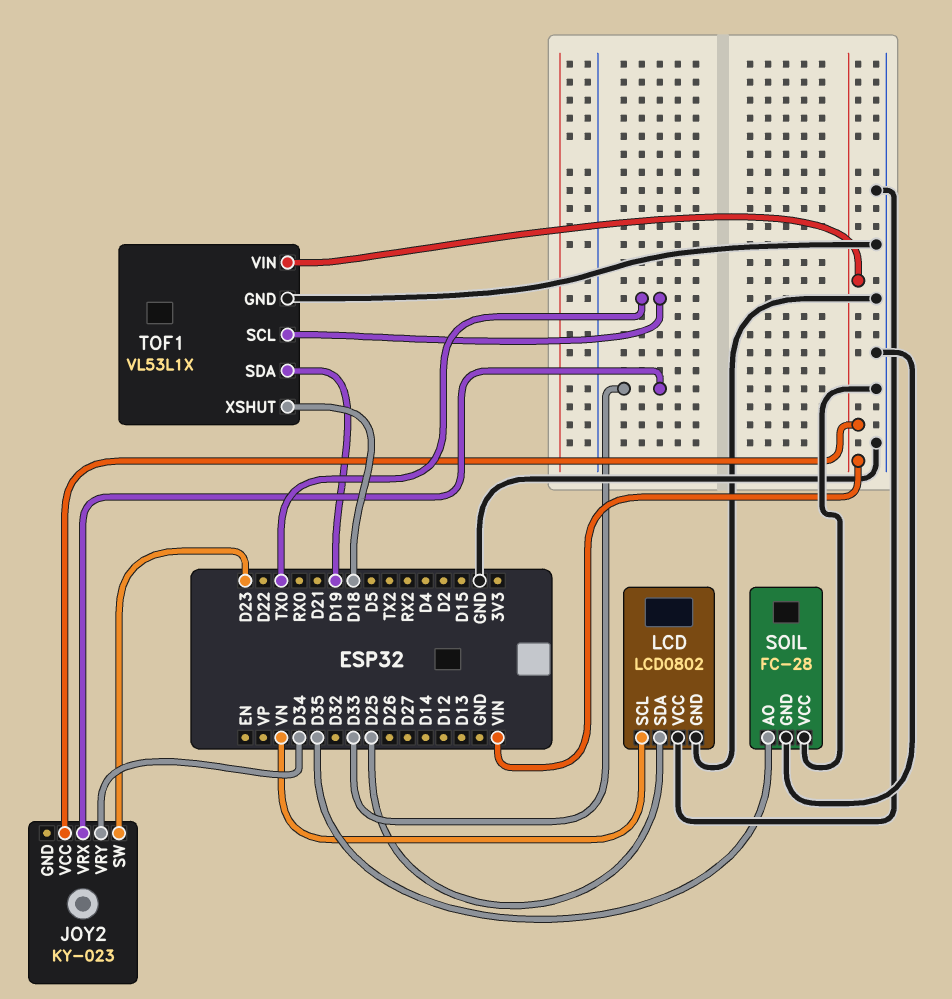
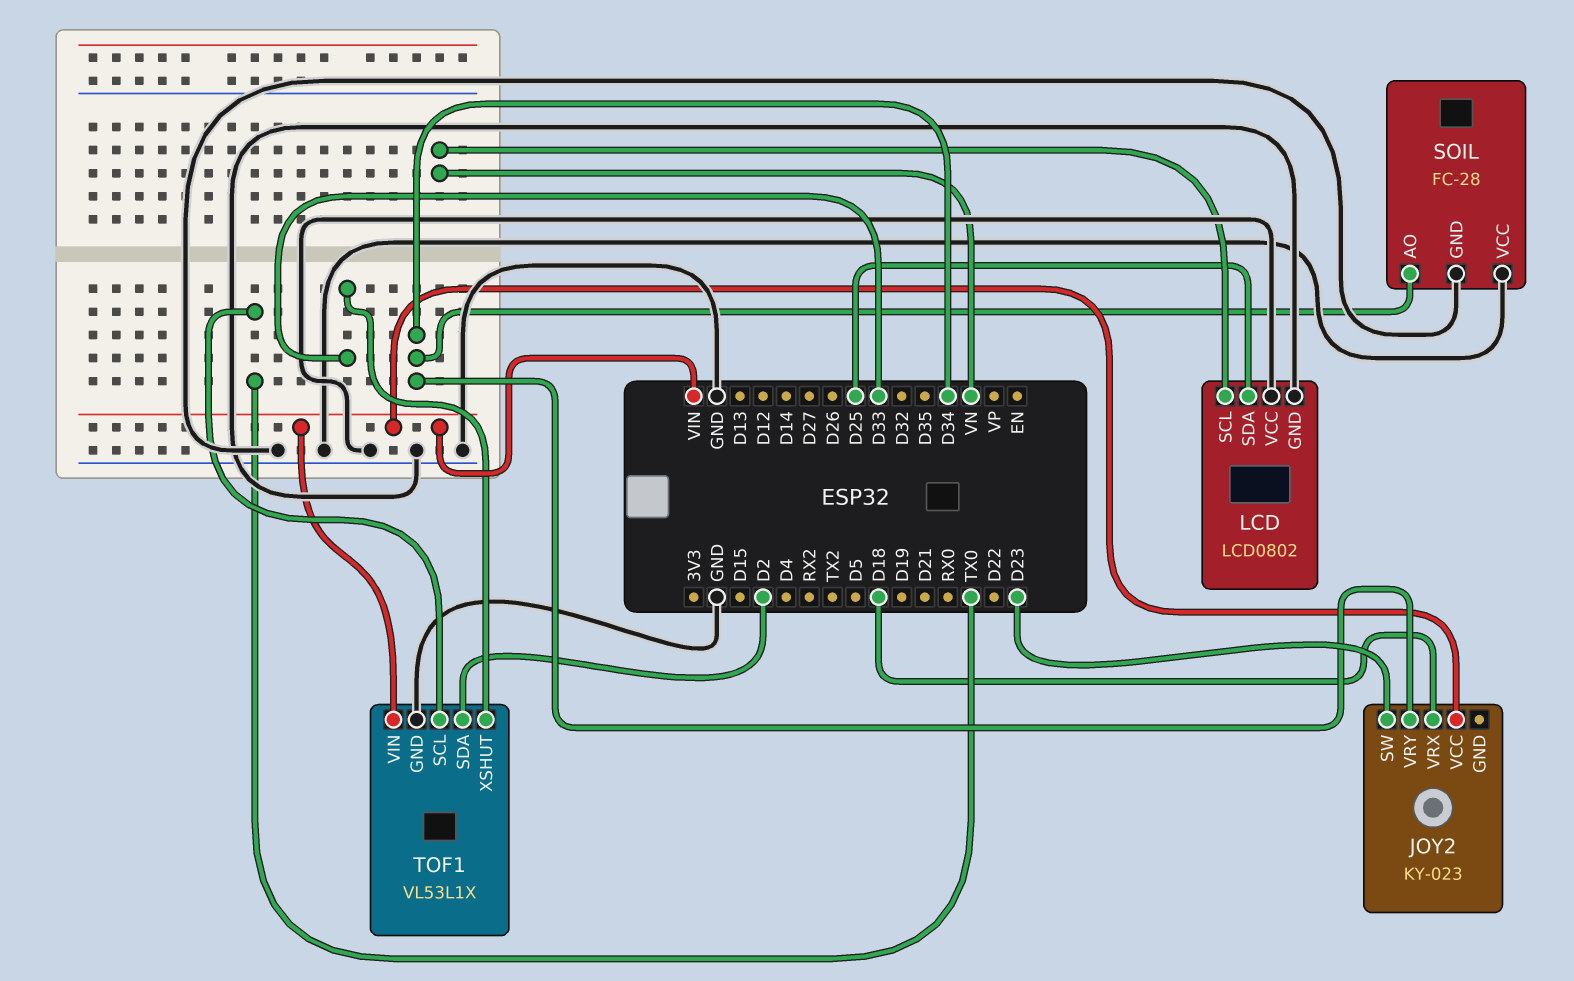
JOY2 pin VRX: D33 -> D18
SOIL pin AO: D35 -> D34
TOF1 pin SDA: D19 -> D2
TOF1 pin XSHUT: D18 -> D33

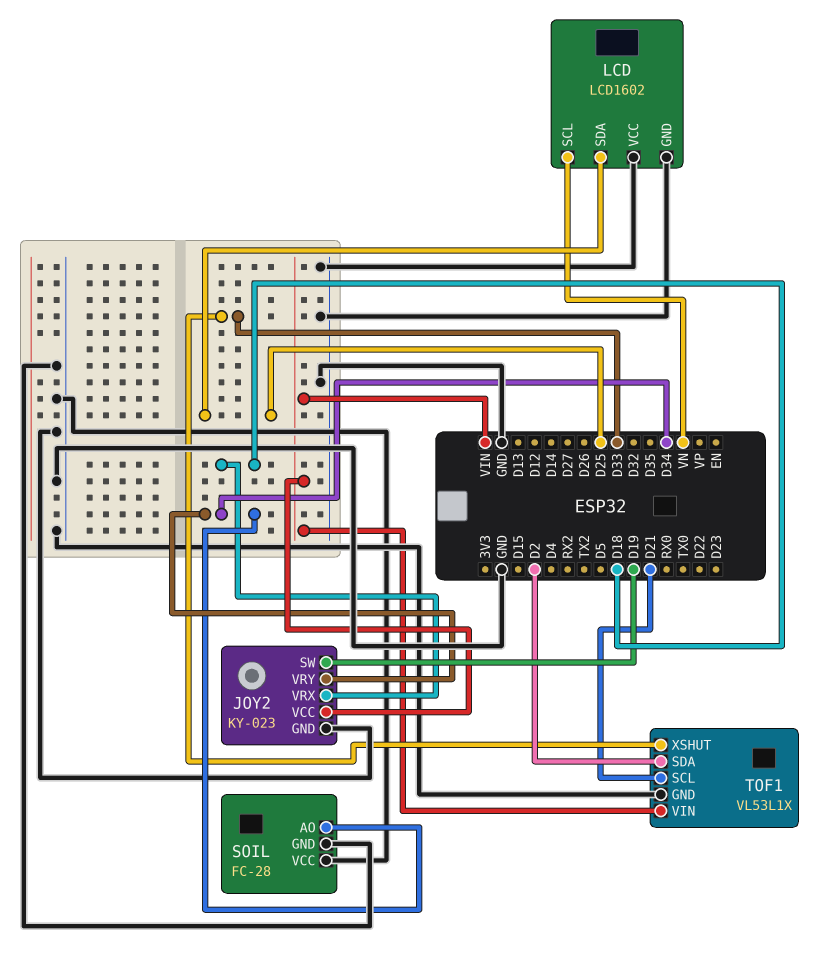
JOY2 pin GND: none -> GND
JOY2 pin SW: D23 -> D19
LCD: LCD0802 -> LCD1602
TOF1 pin SCL: TX0 -> D21

